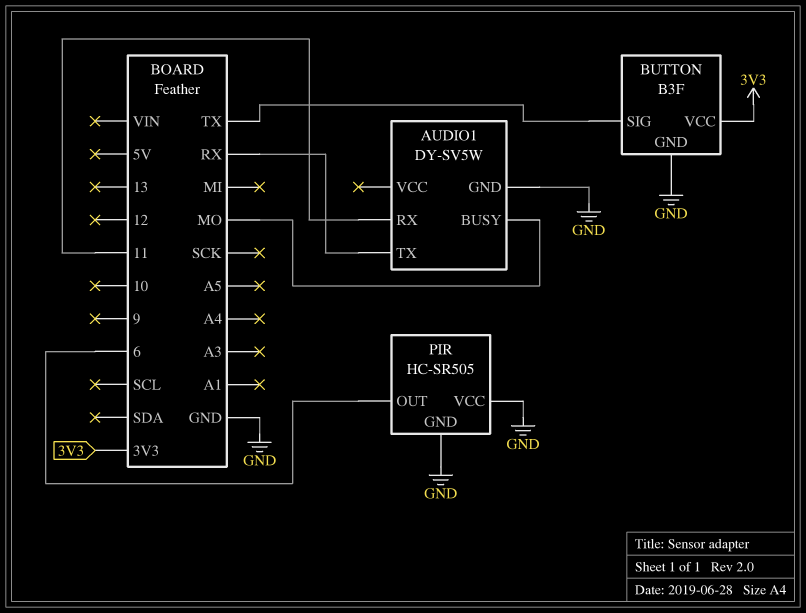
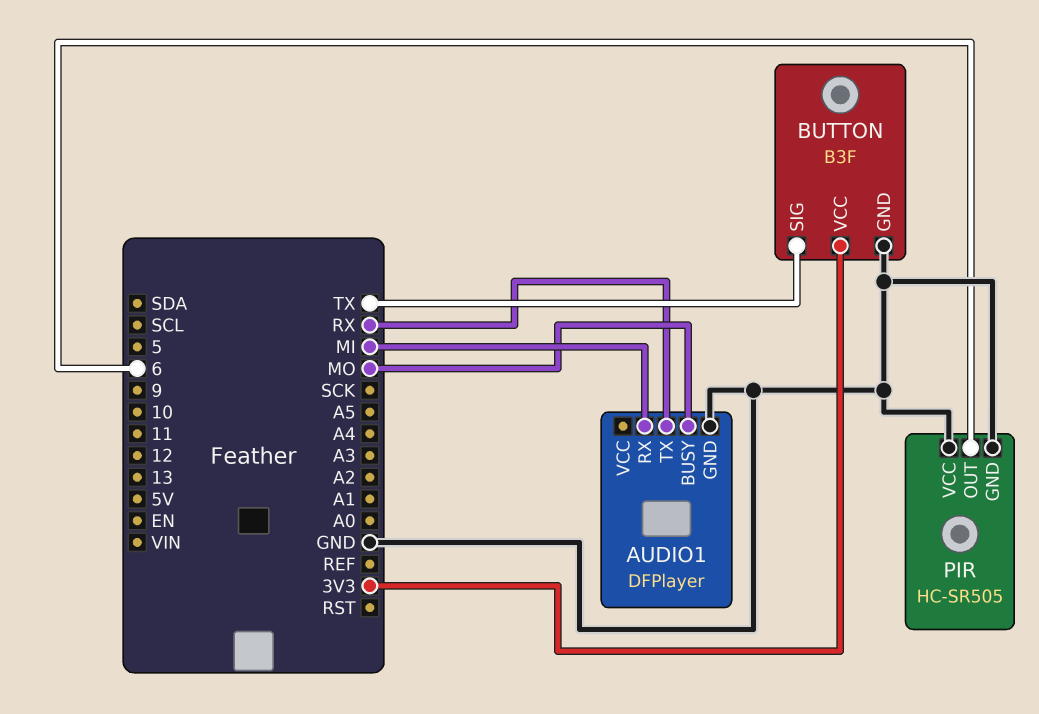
AUDIO1: DY-SV5W -> DFPlayer
AUDIO1 pin RX: 11 -> MI

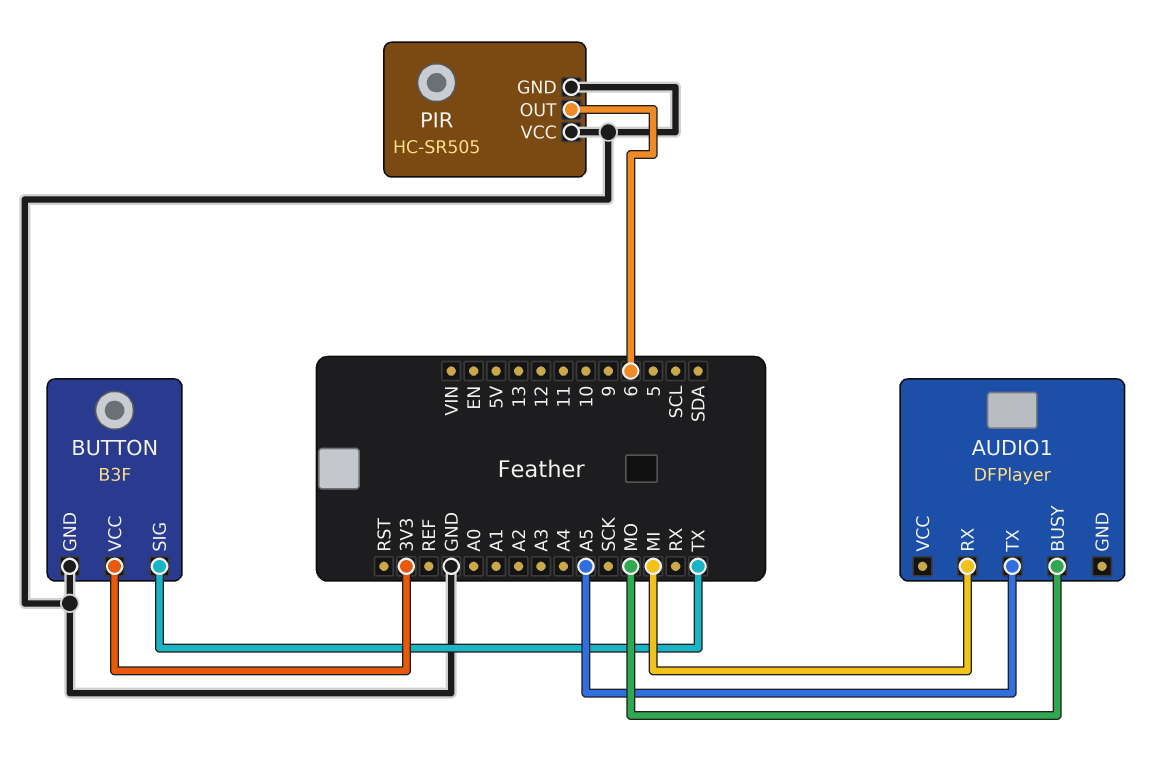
AUDIO1 pin GND: GND -> none
AUDIO1 pin TX: RX -> A5

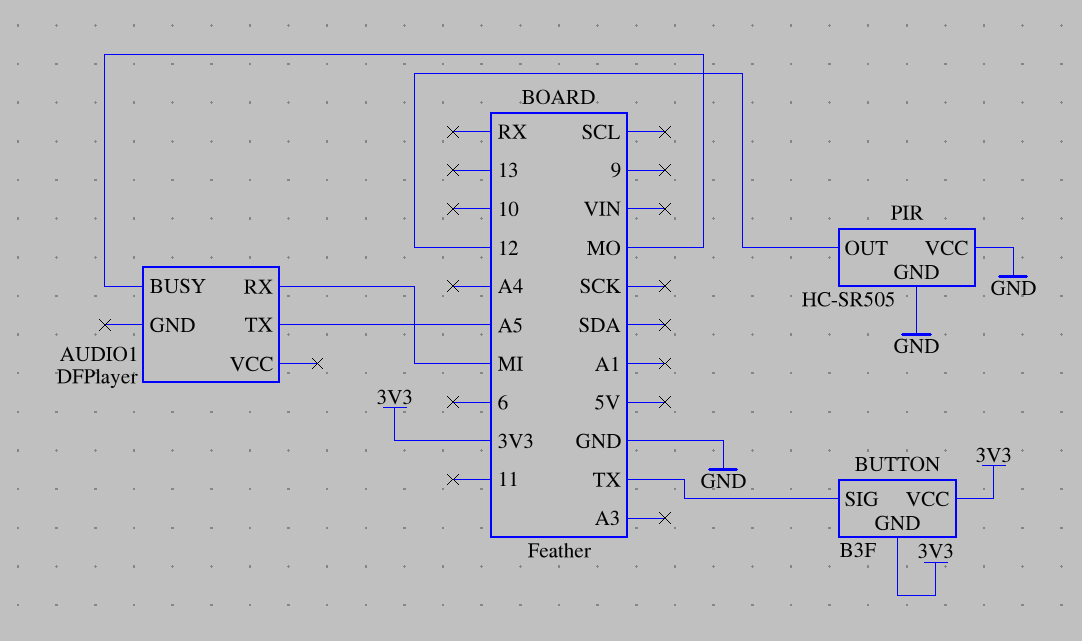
BUTTON pin GND: GND -> 3V3
PIR pin OUT: 6 -> 12

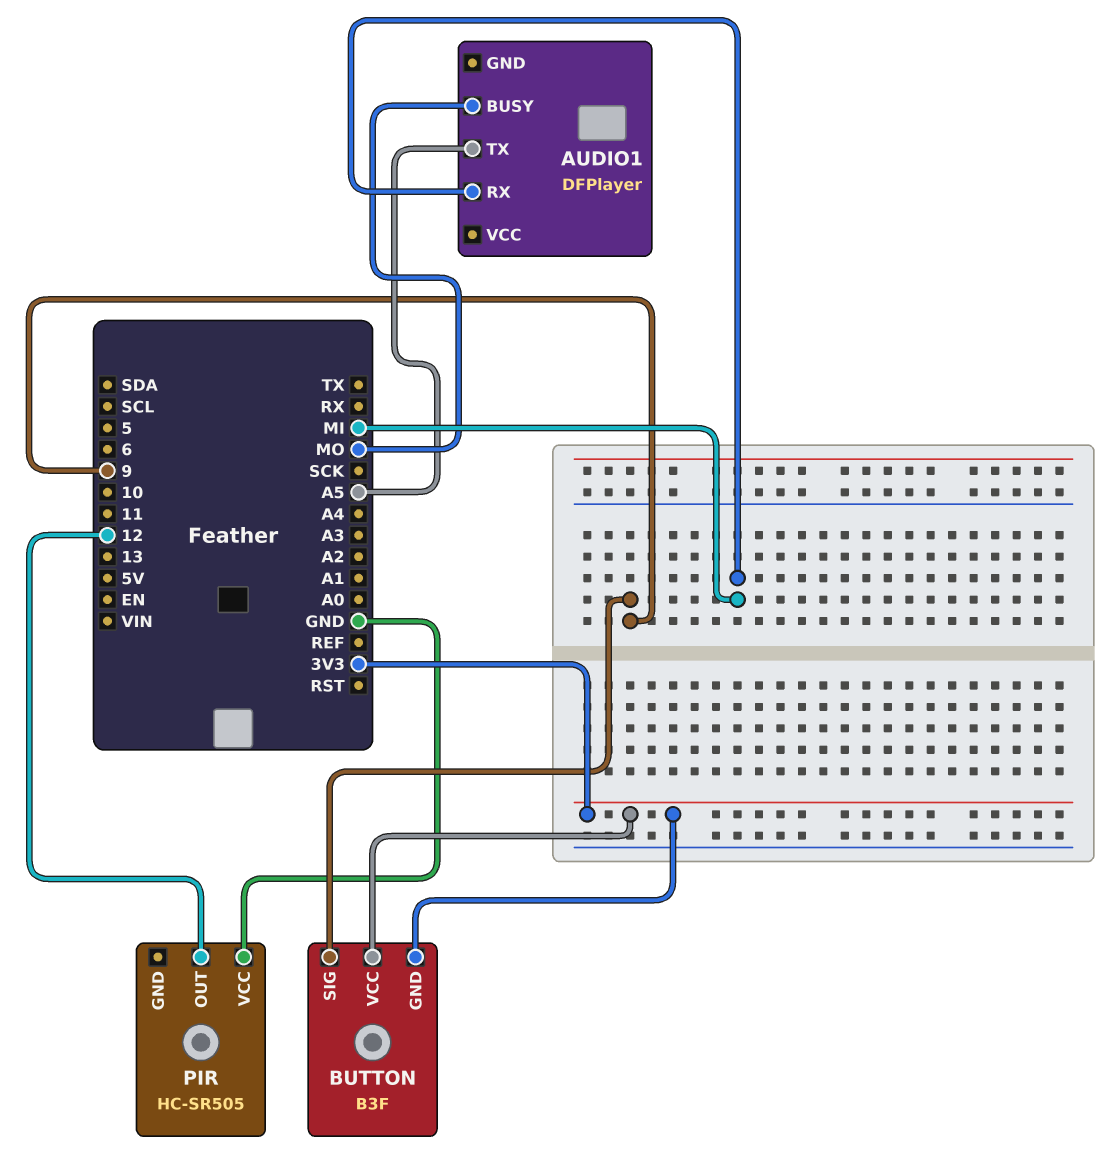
BUTTON pin SIG: TX -> 9
PIR pin GND: GND -> none

